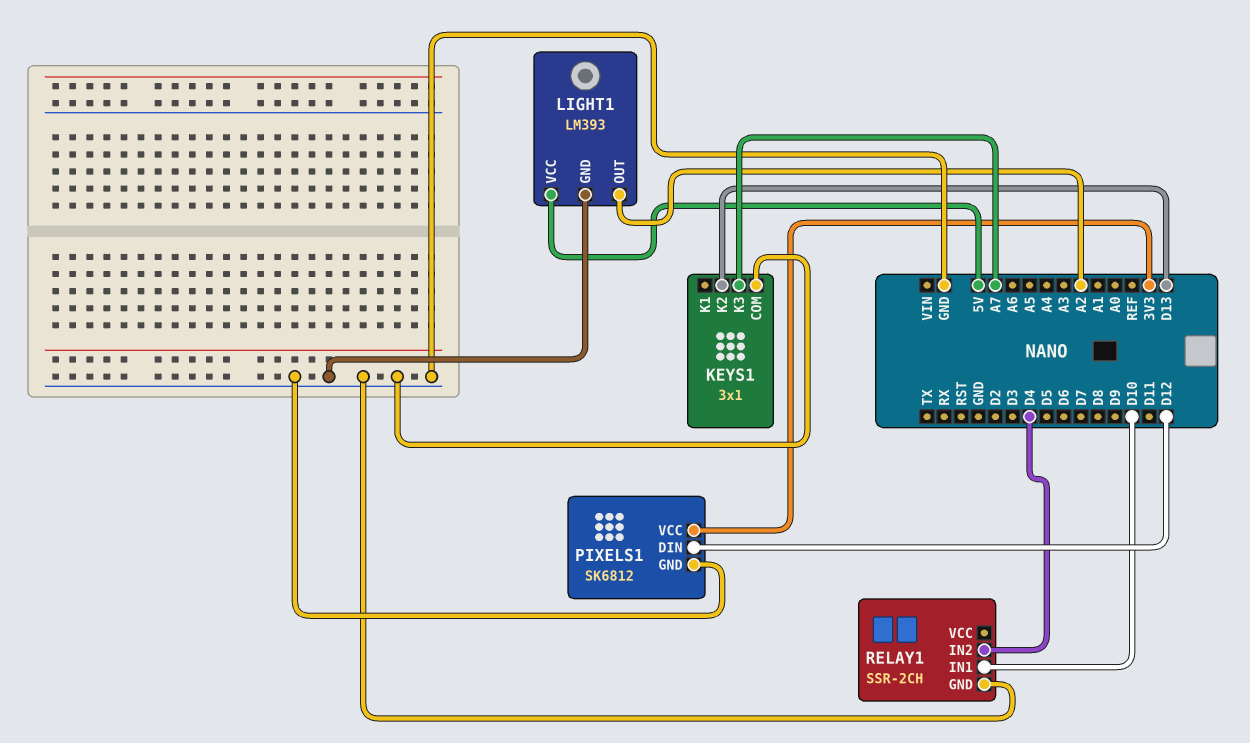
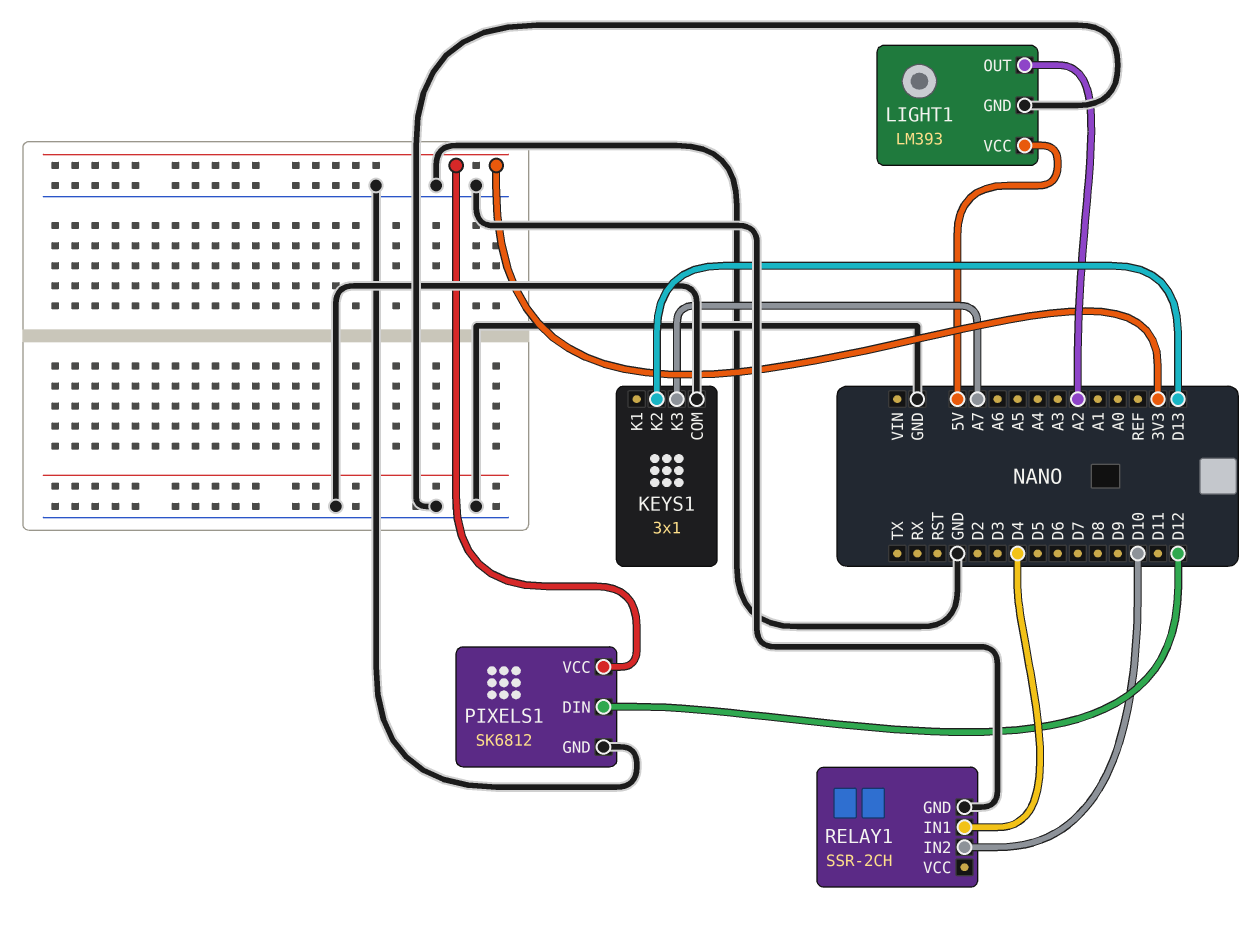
RELAY1 pin IN1: D10 -> D4
RELAY1 pin IN2: D4 -> D10

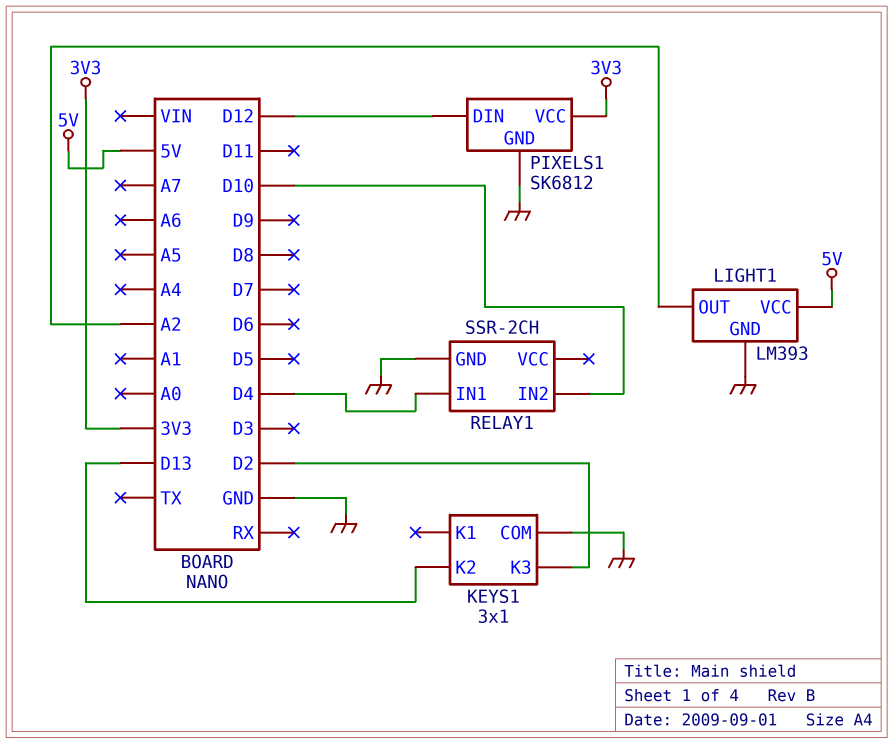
KEYS1 pin K3: A7 -> D2

